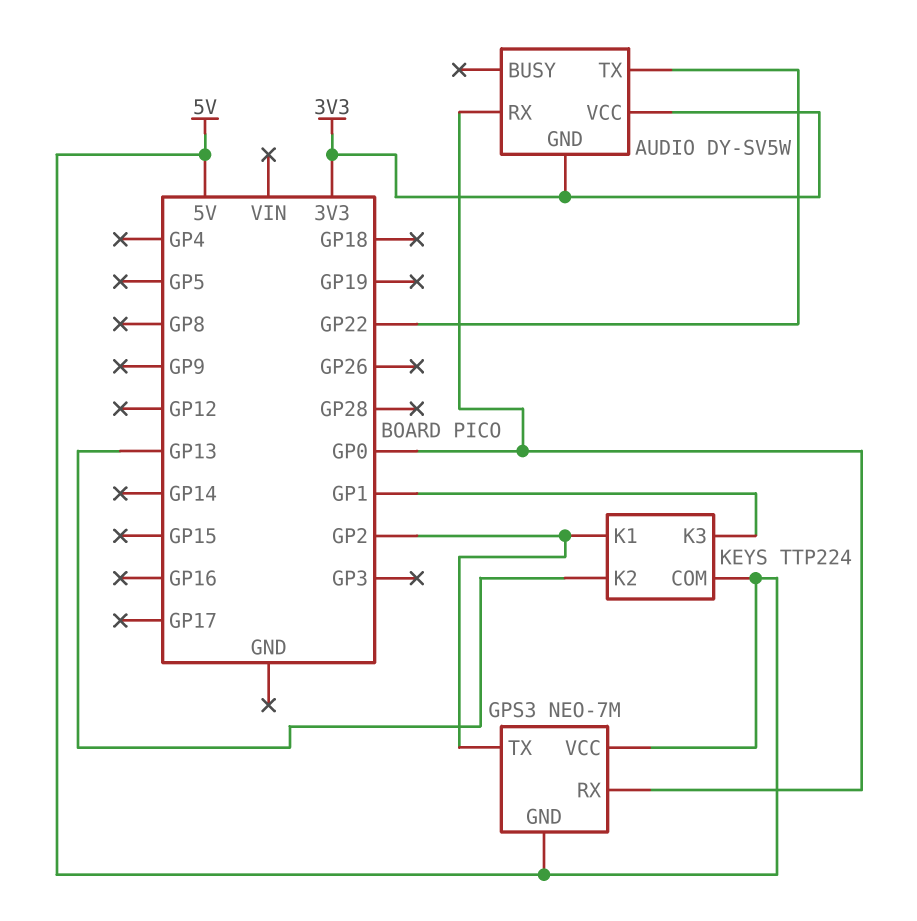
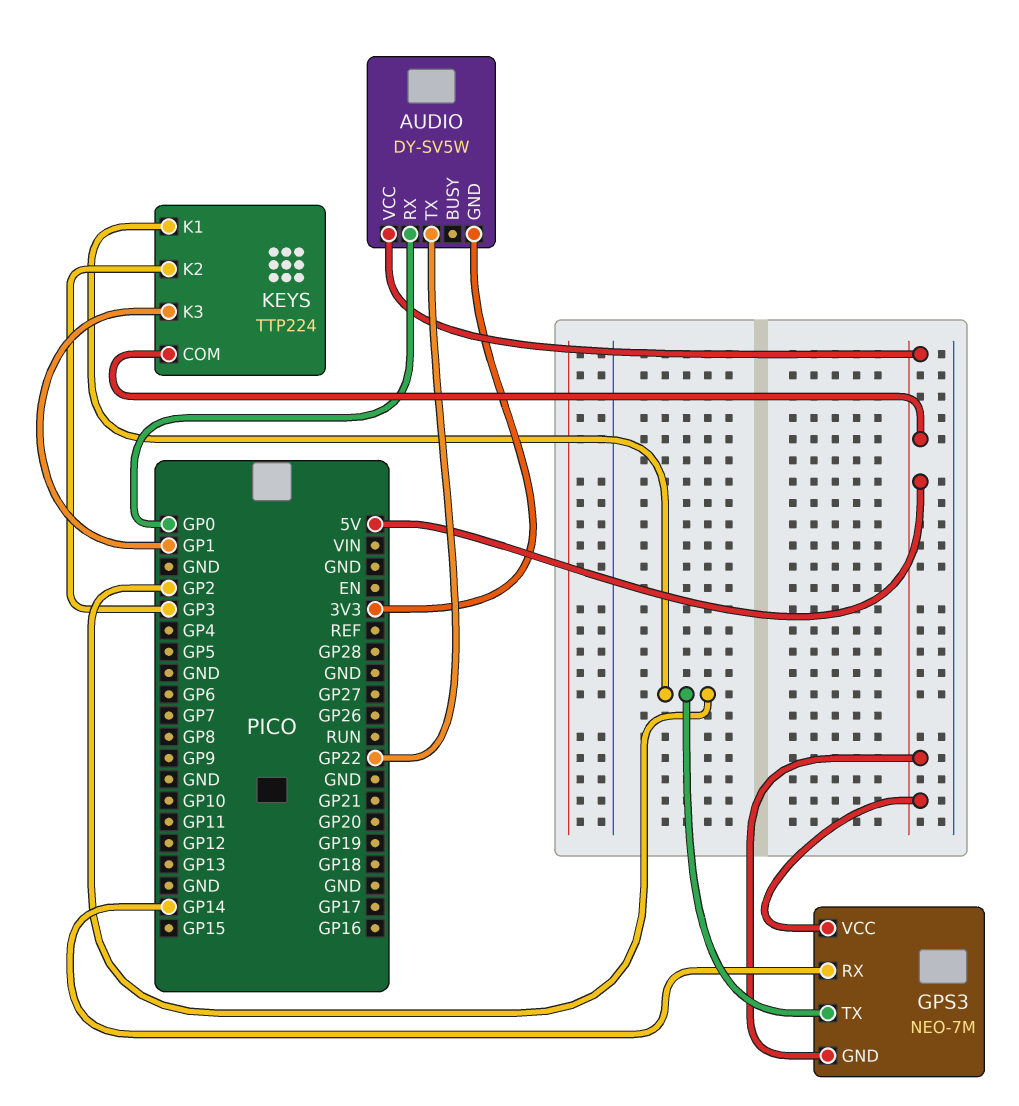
AUDIO pin VCC: 3V3 -> 5V
GPS3 pin RX: GP0 -> GP14
KEYS pin K2: GP13 -> GP3

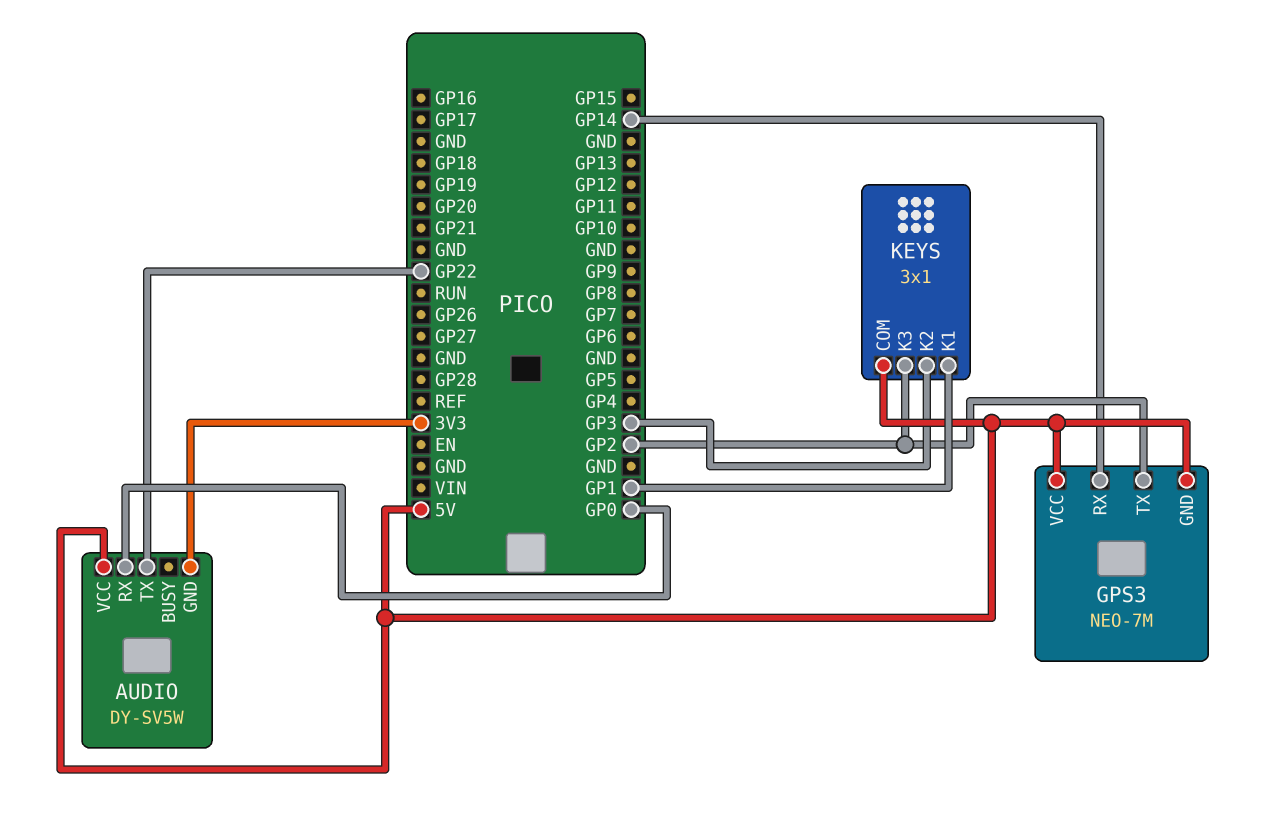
KEYS: TTP224 -> 3x1
KEYS pin K1: GP2 -> GP1
KEYS pin K3: GP1 -> GP2

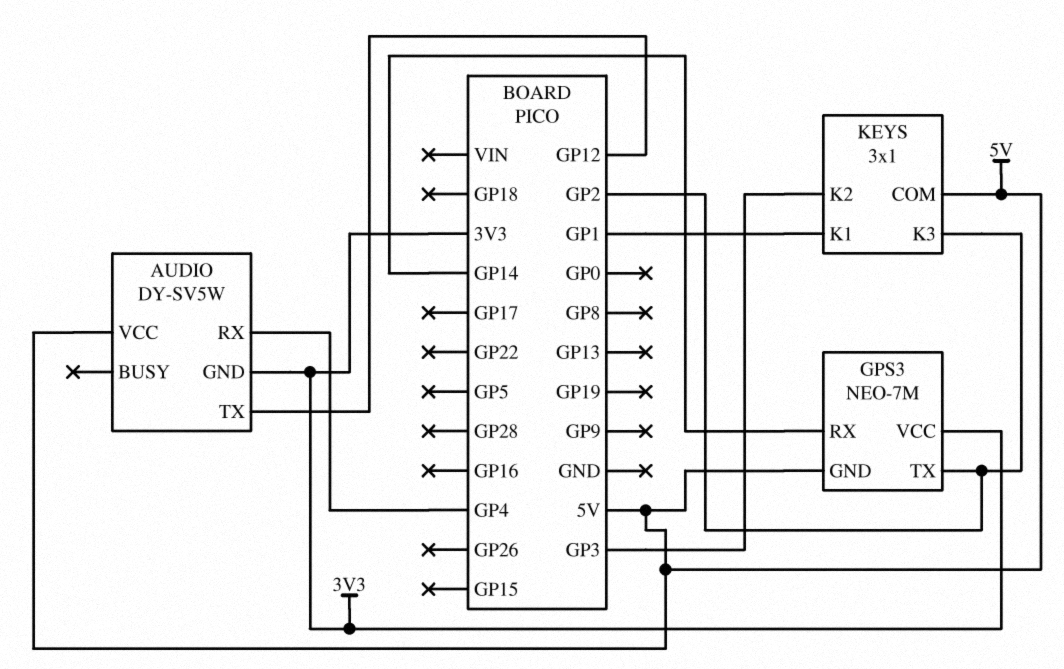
AUDIO pin RX: GP0 -> GP4
AUDIO pin TX: GP22 -> GP12
GPS3 pin VCC: 5V -> 3V3

